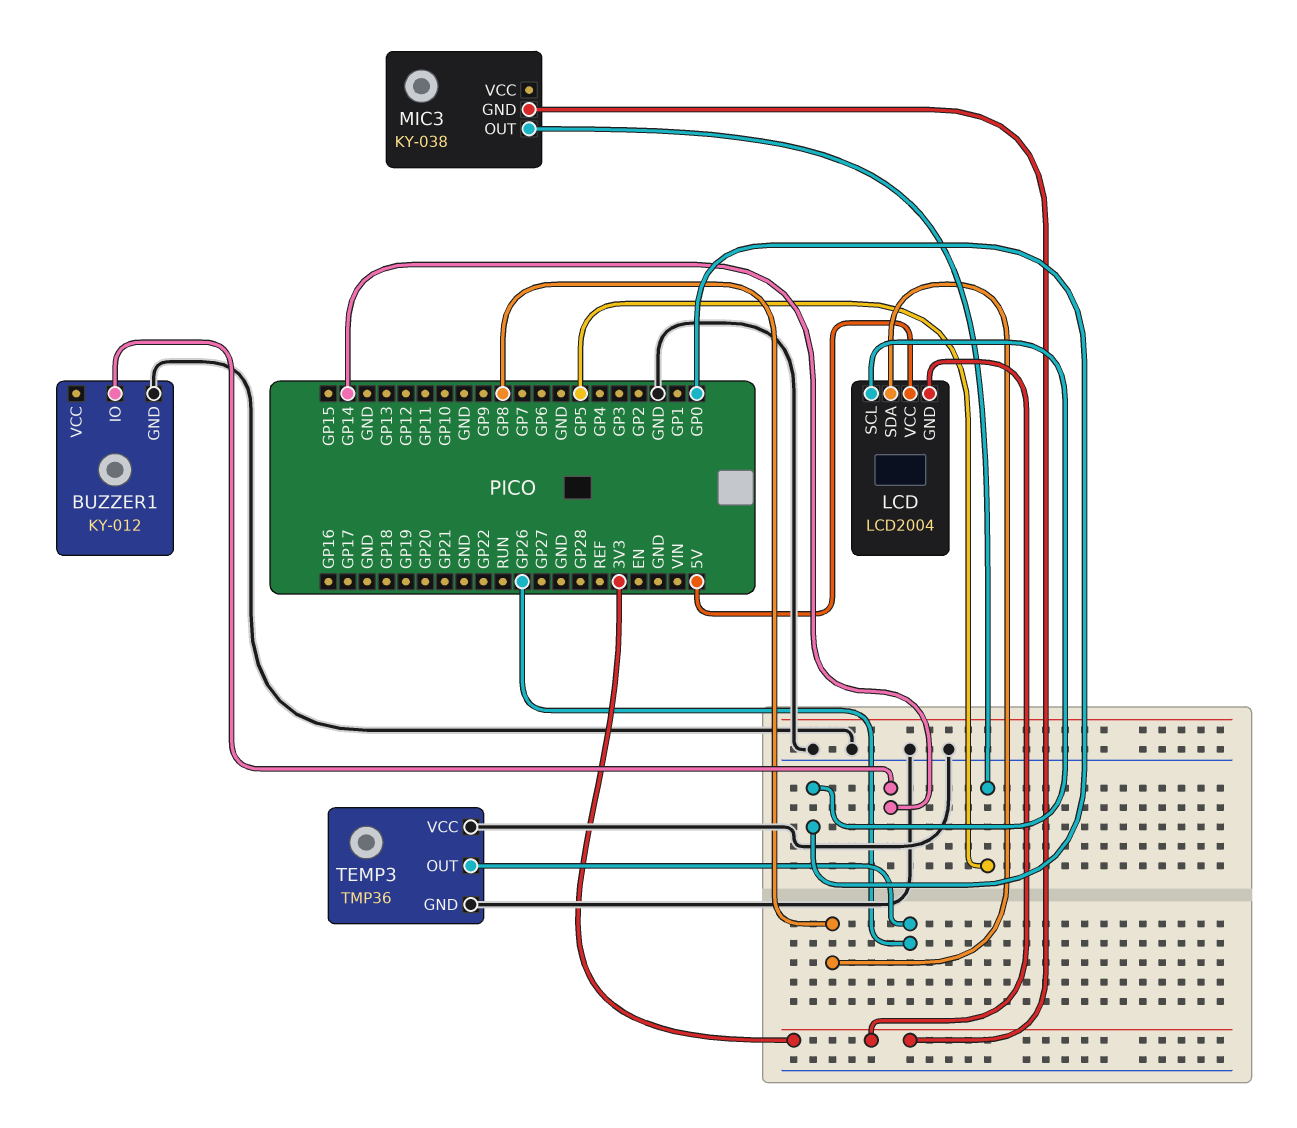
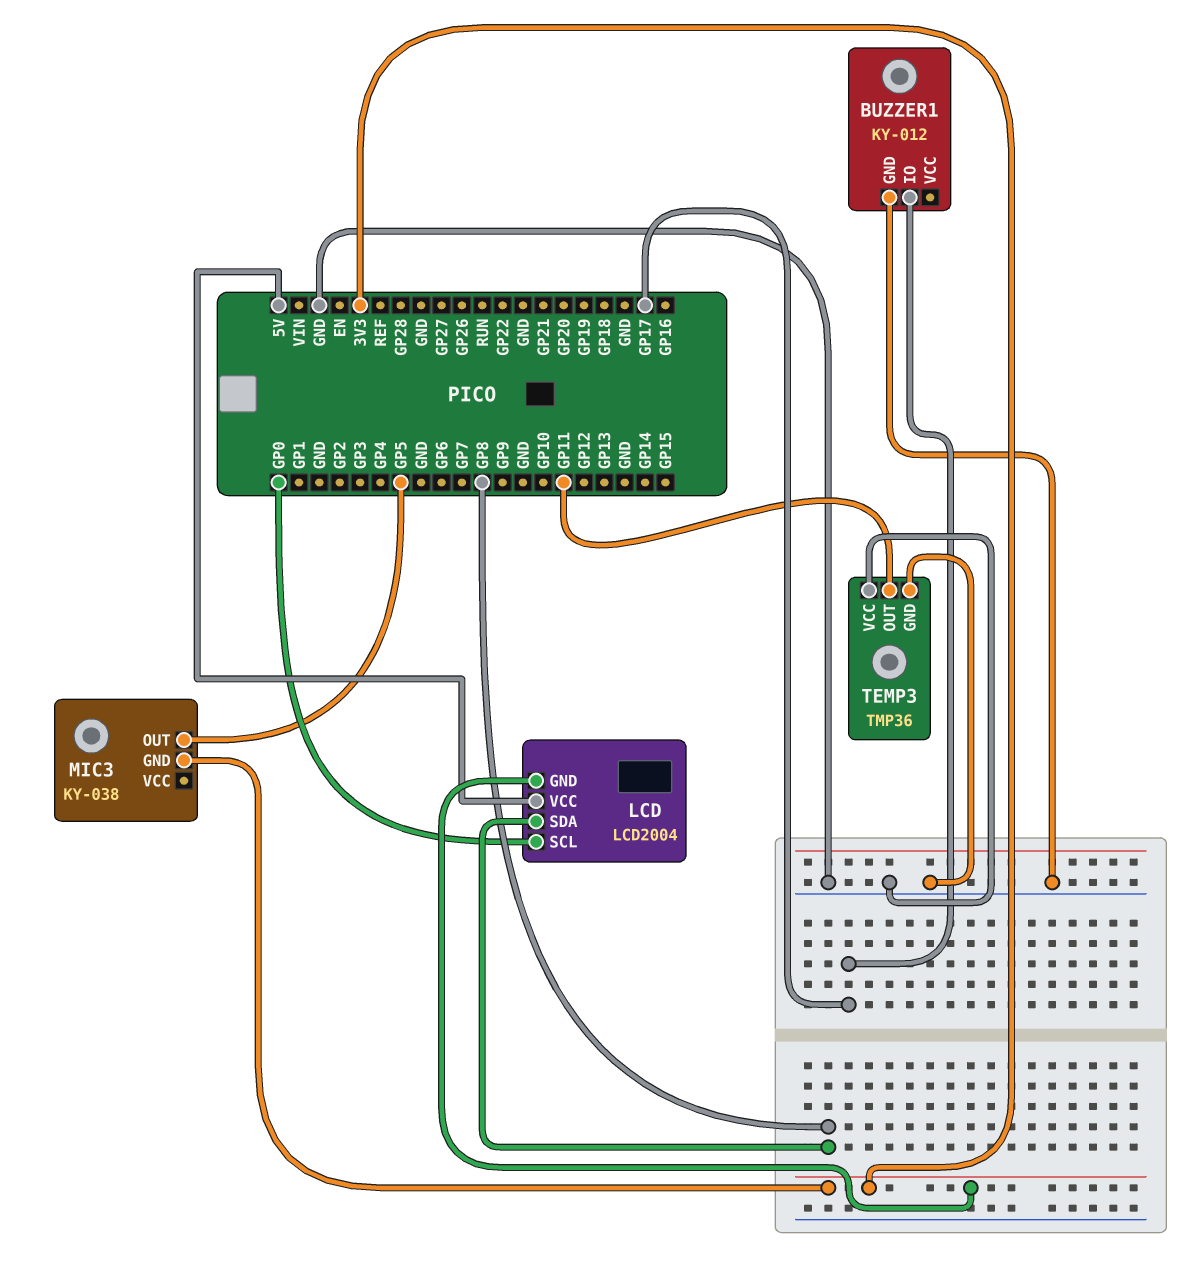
BUZZER1 pin IO: GP14 -> GP17
TEMP3 pin OUT: GP26 -> GP11

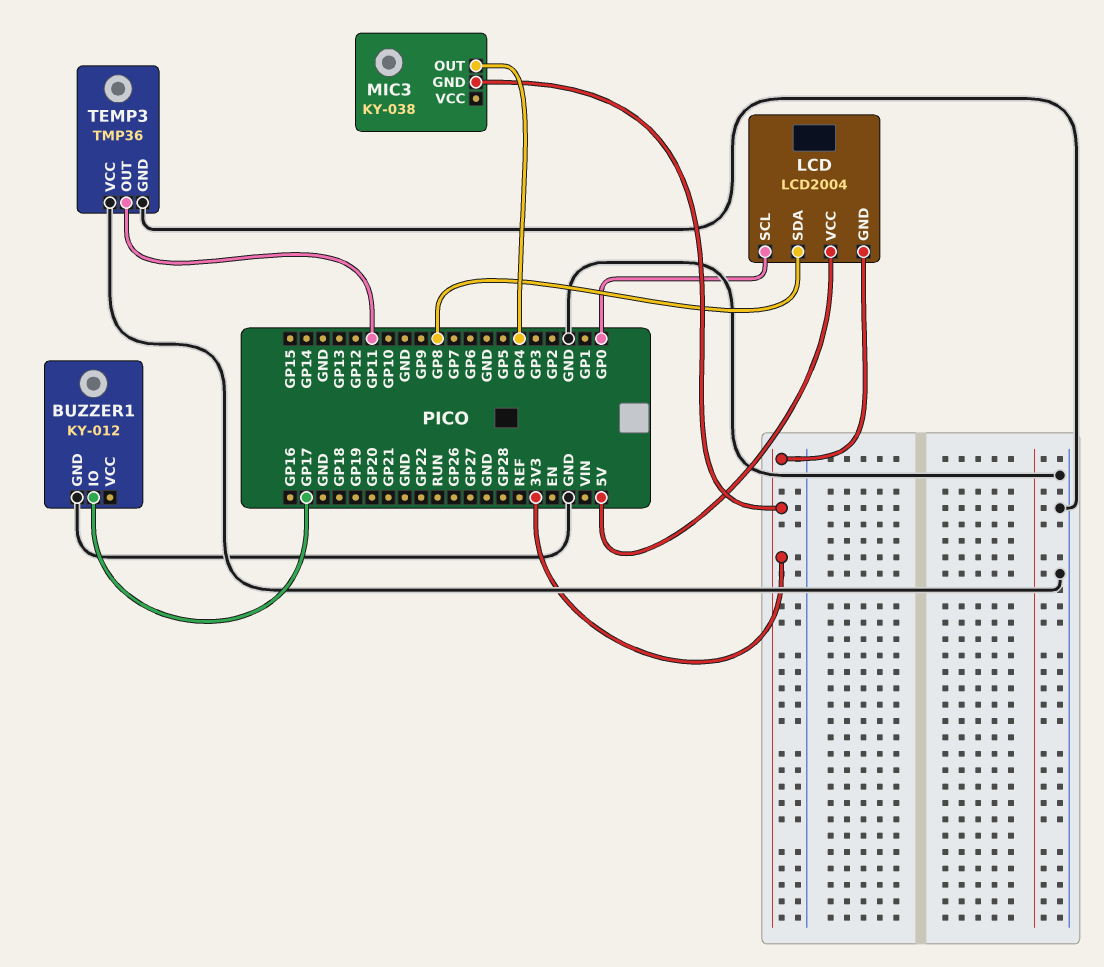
MIC3 pin OUT: GP5 -> GP4

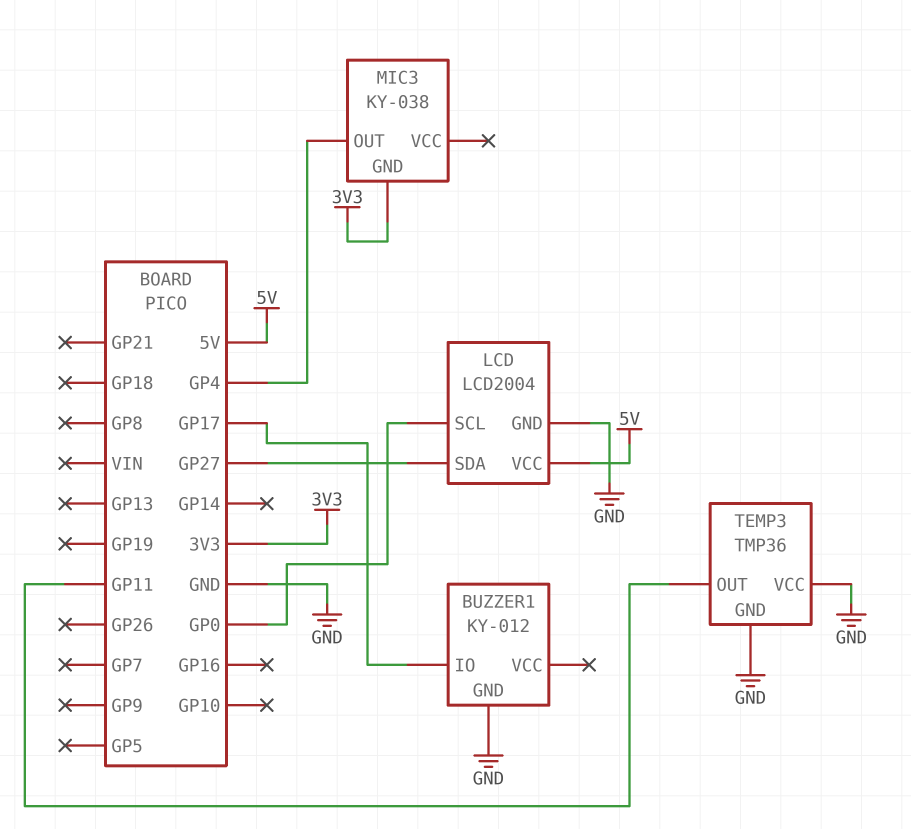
LCD pin GND: 3V3 -> GND
LCD pin SDA: GP8 -> GP27

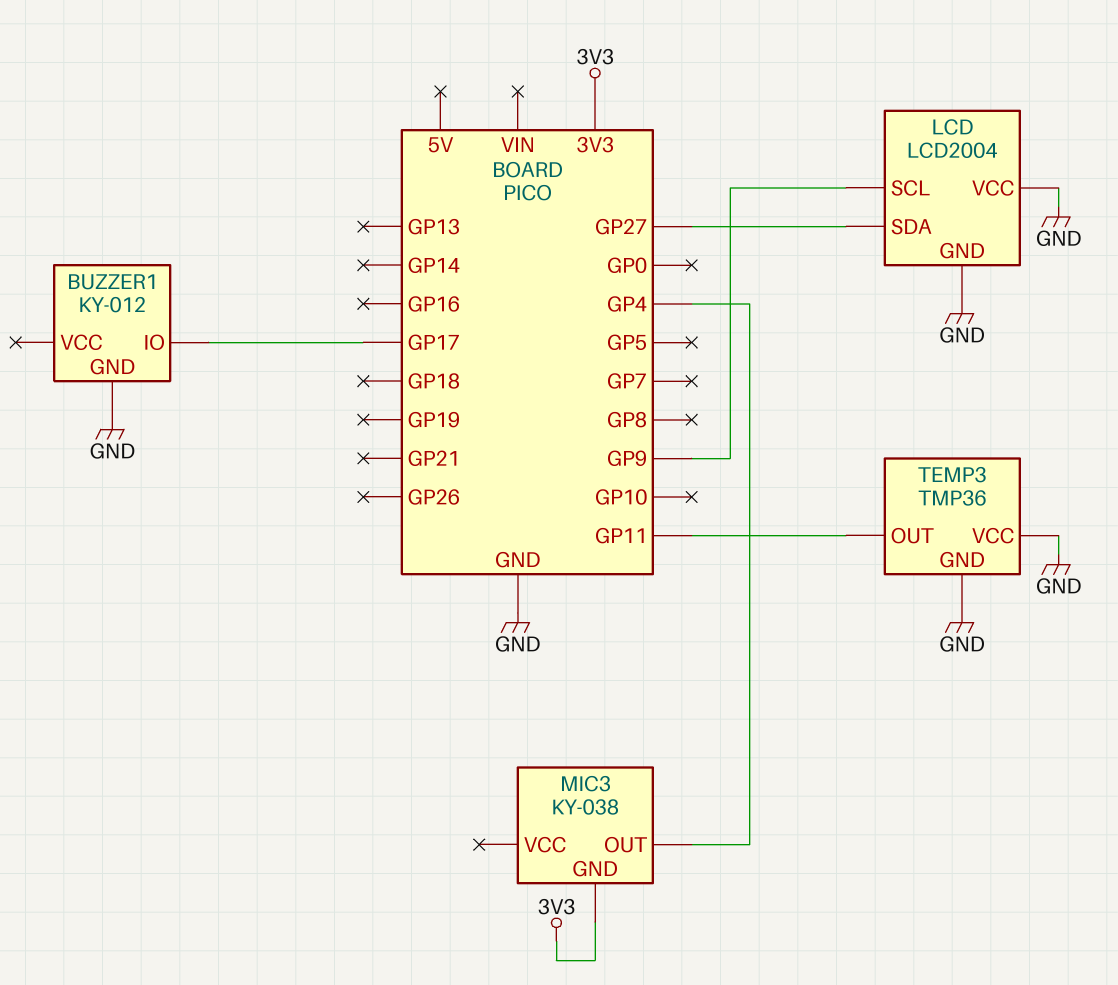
LCD pin SCL: GP0 -> GP9
LCD pin VCC: 5V -> GND

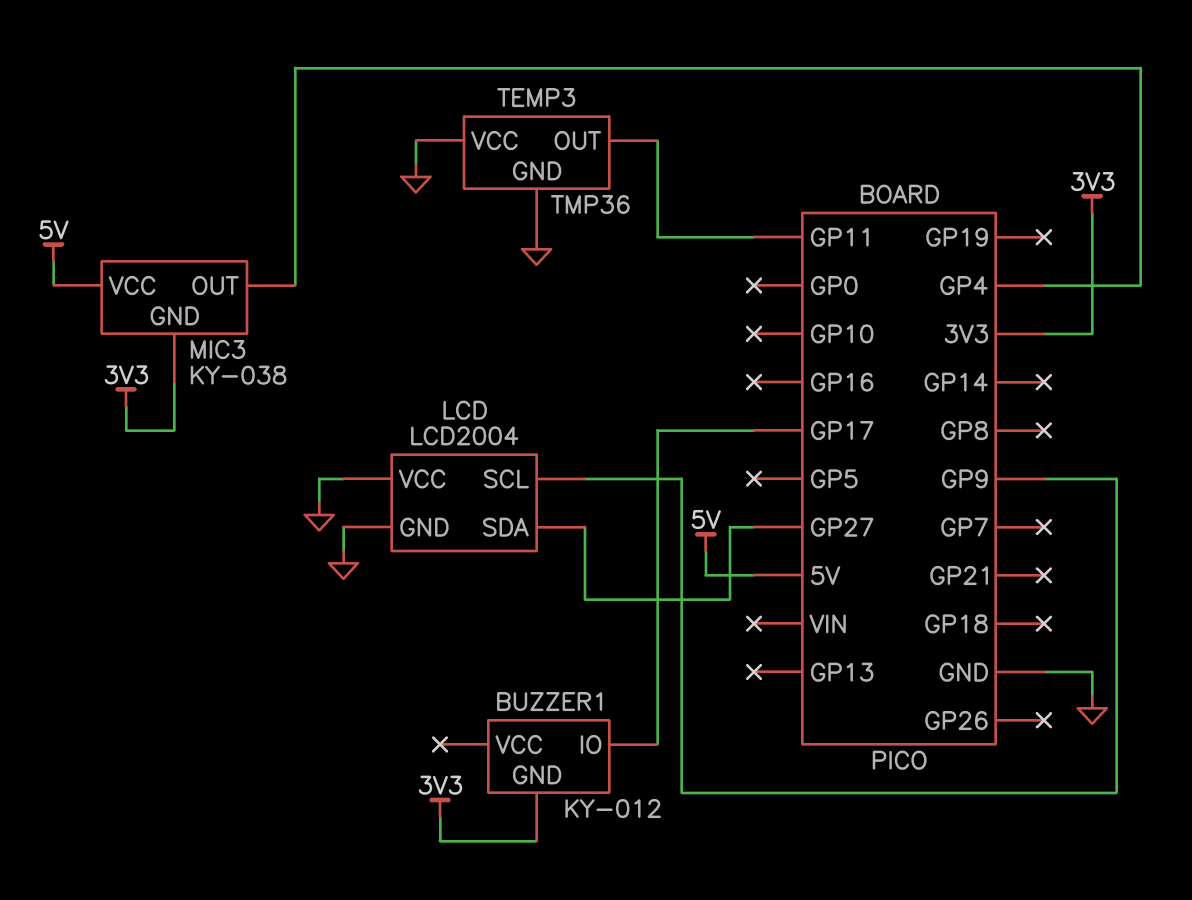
BUZZER1 pin GND: GND -> 3V3
MIC3 pin VCC: none -> 5V

